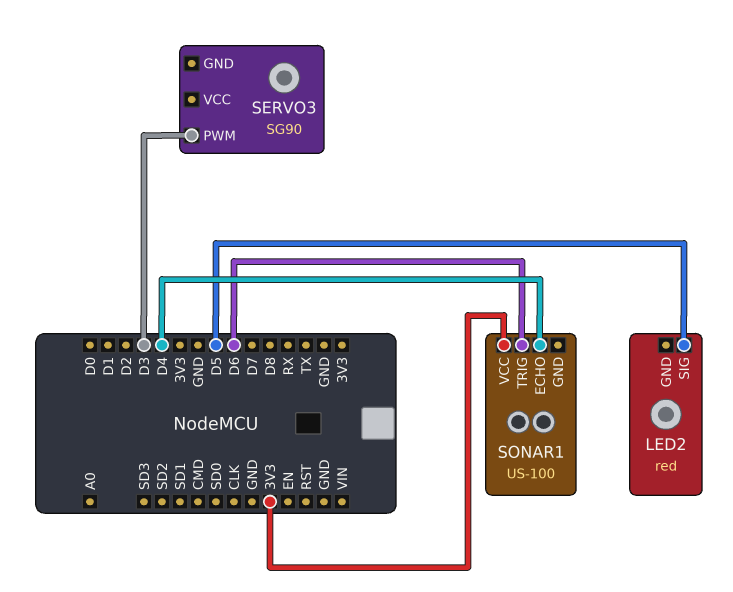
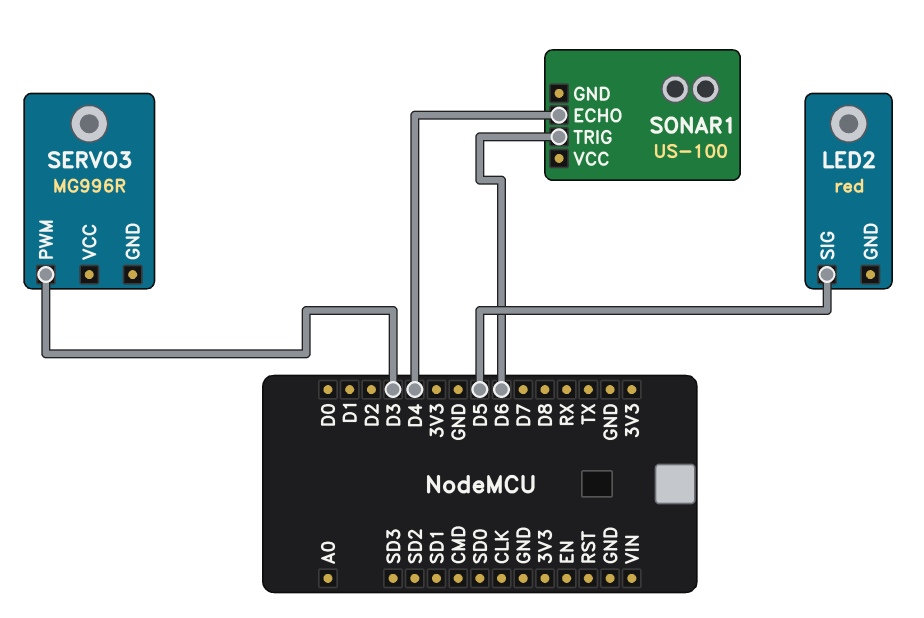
SERVO3: SG90 -> MG996R
SONAR1 pin VCC: 3V3 -> none

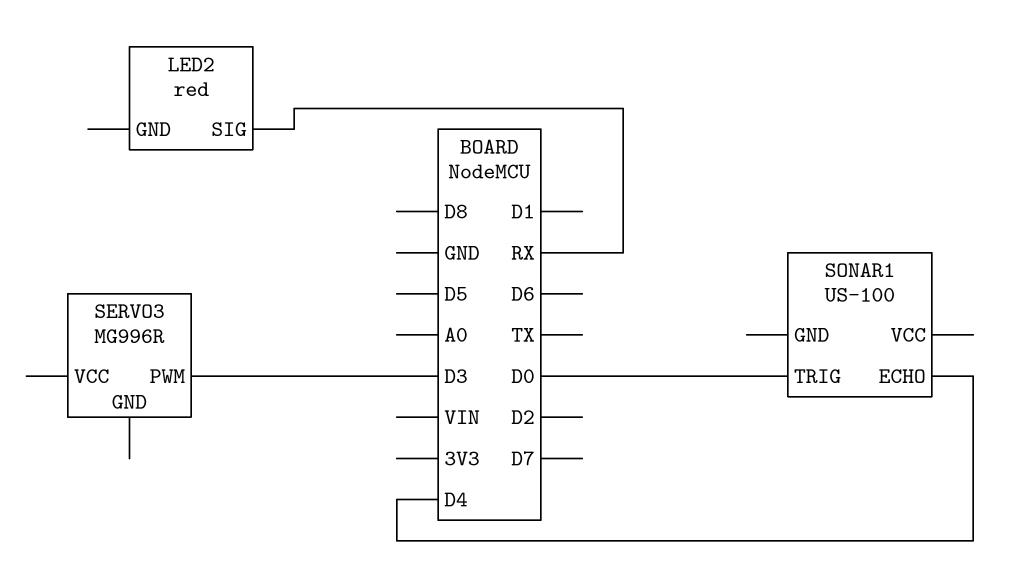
LED2 pin SIG: D5 -> RX
SONAR1 pin TRIG: D6 -> D0

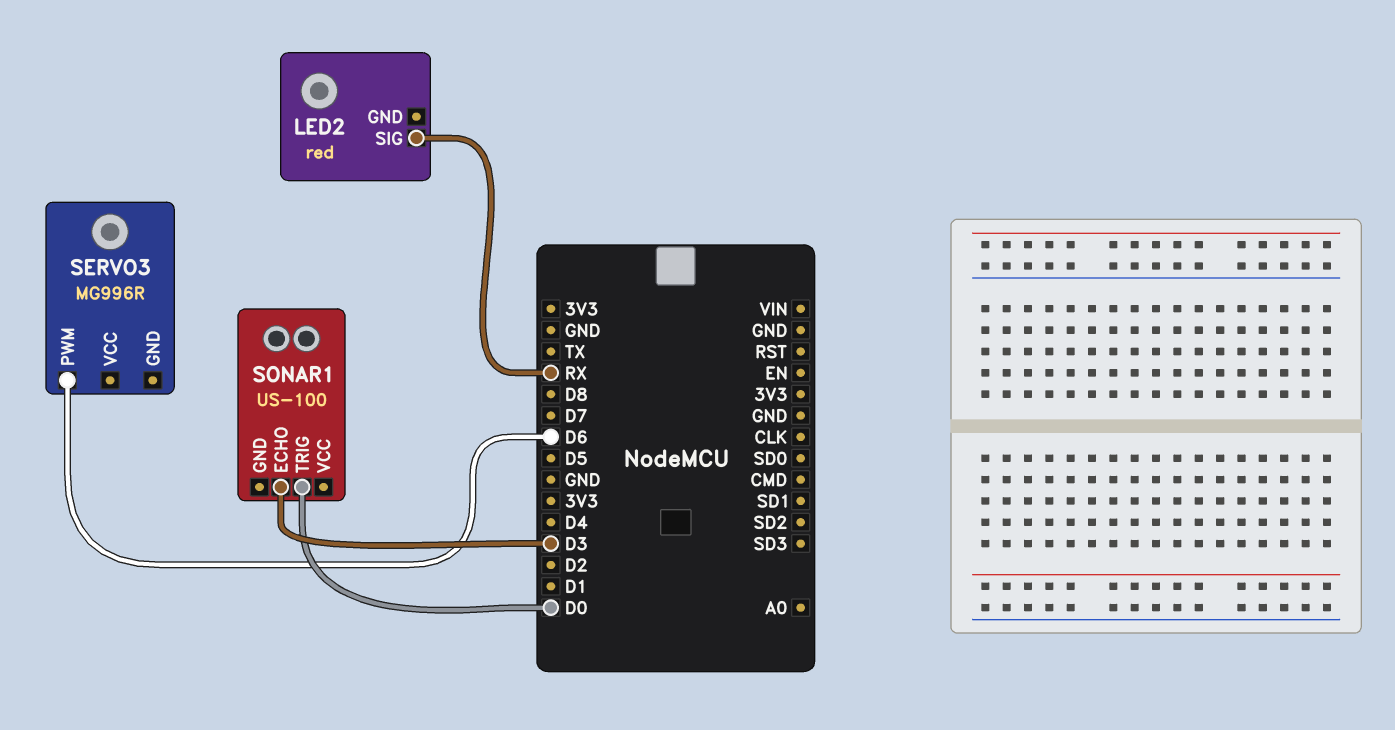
SERVO3 pin PWM: D3 -> D6
SONAR1 pin ECHO: D4 -> D3

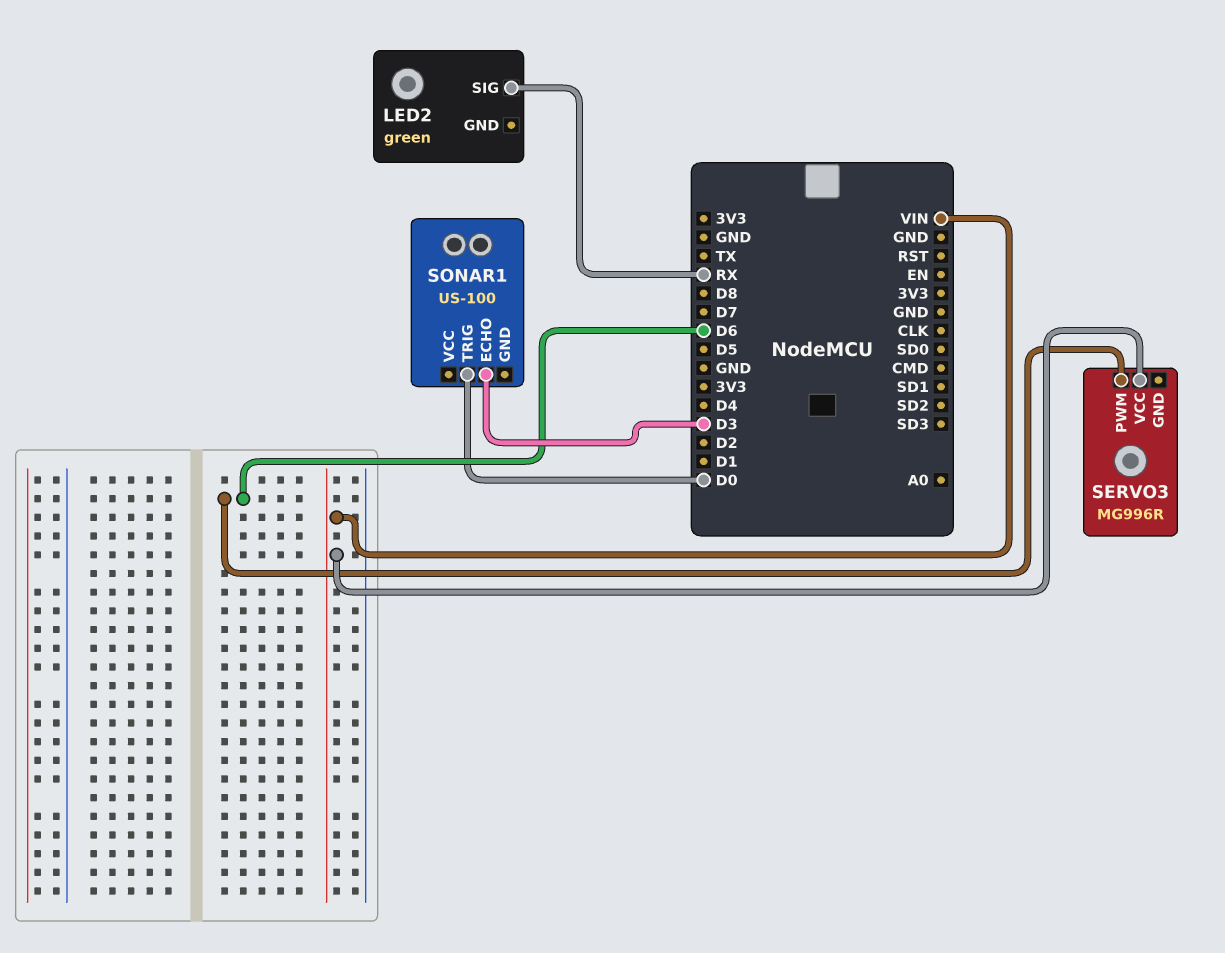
LED2: red -> green
SERVO3 pin VCC: none -> VIN

